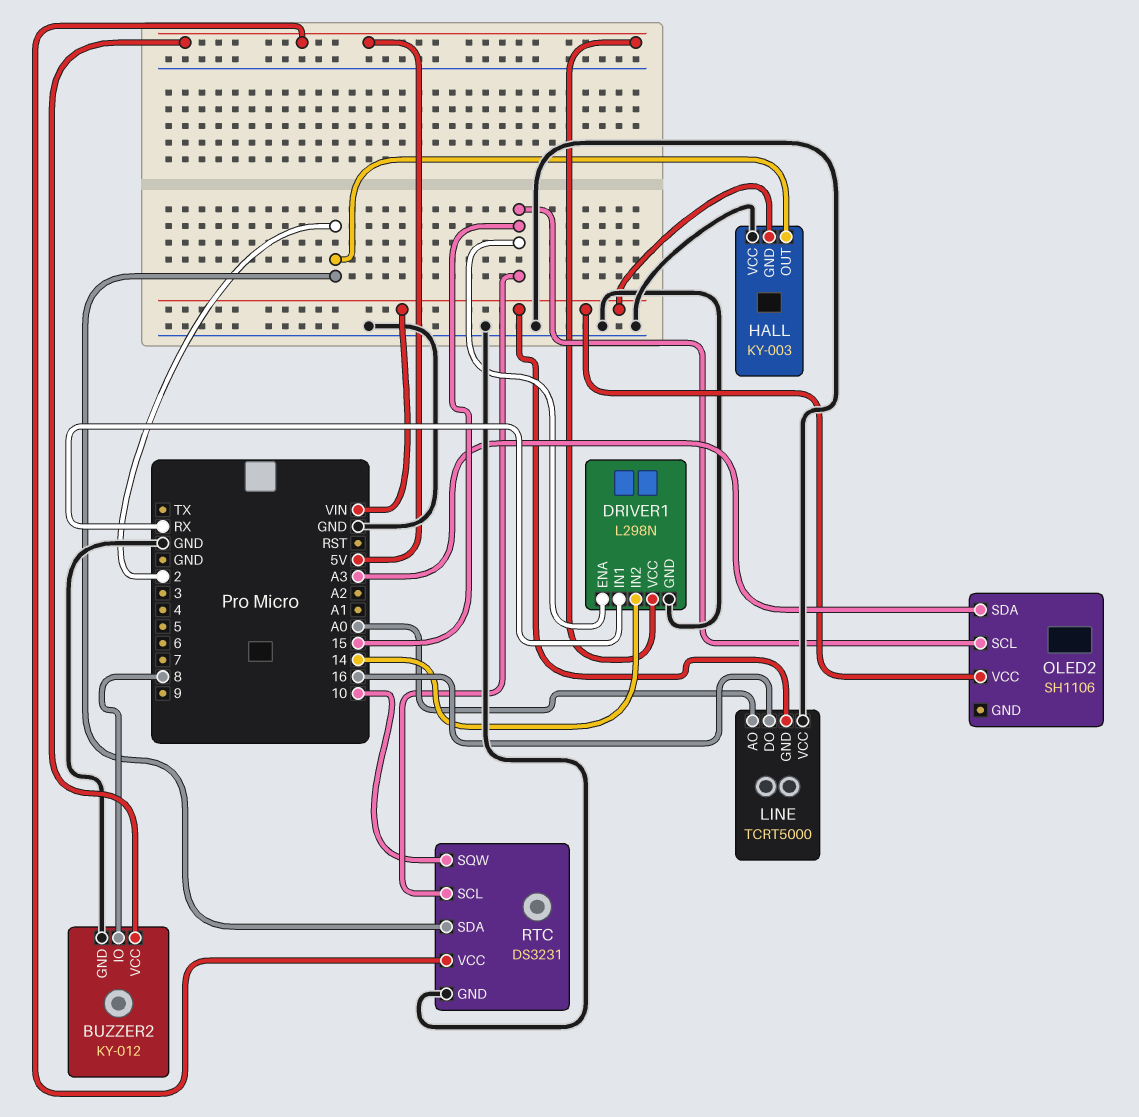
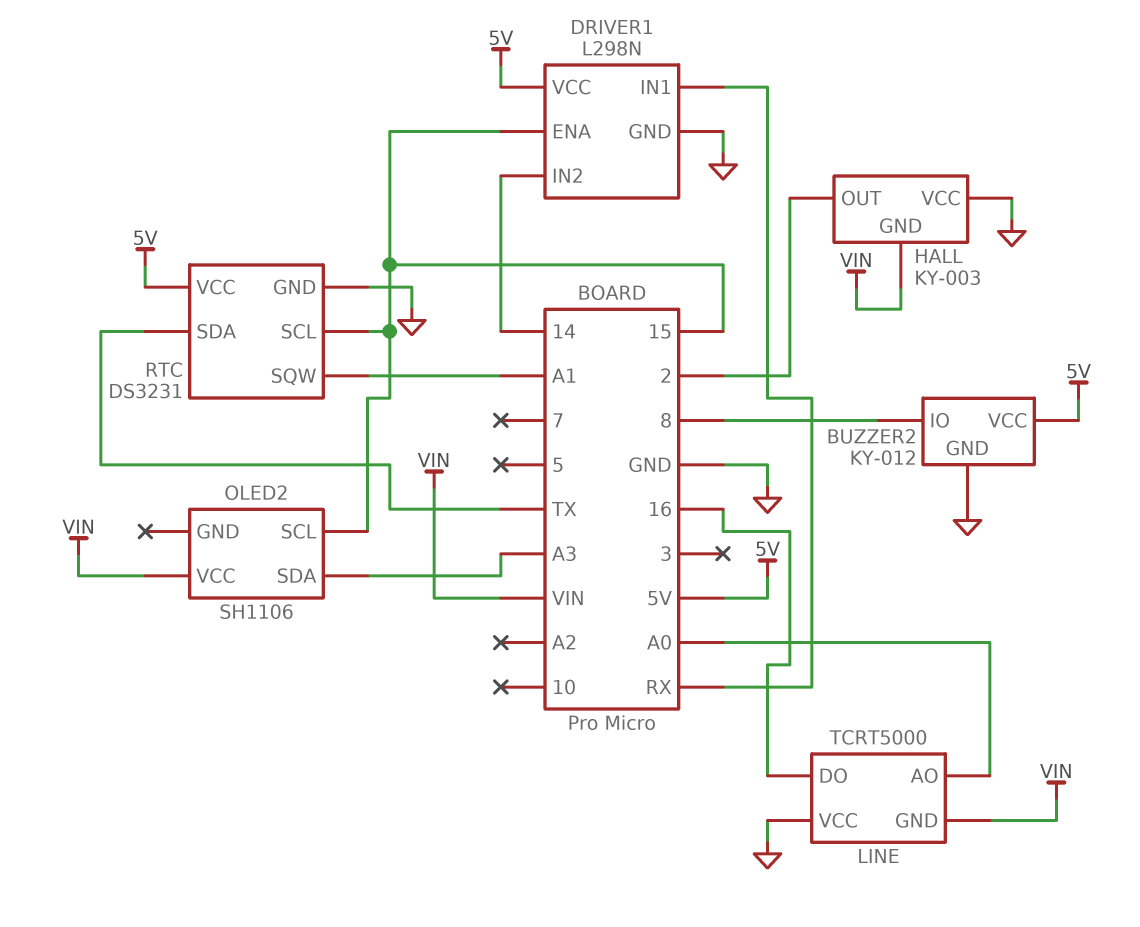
RTC pin SDA: 2 -> TX
RTC pin SQW: 10 -> A1

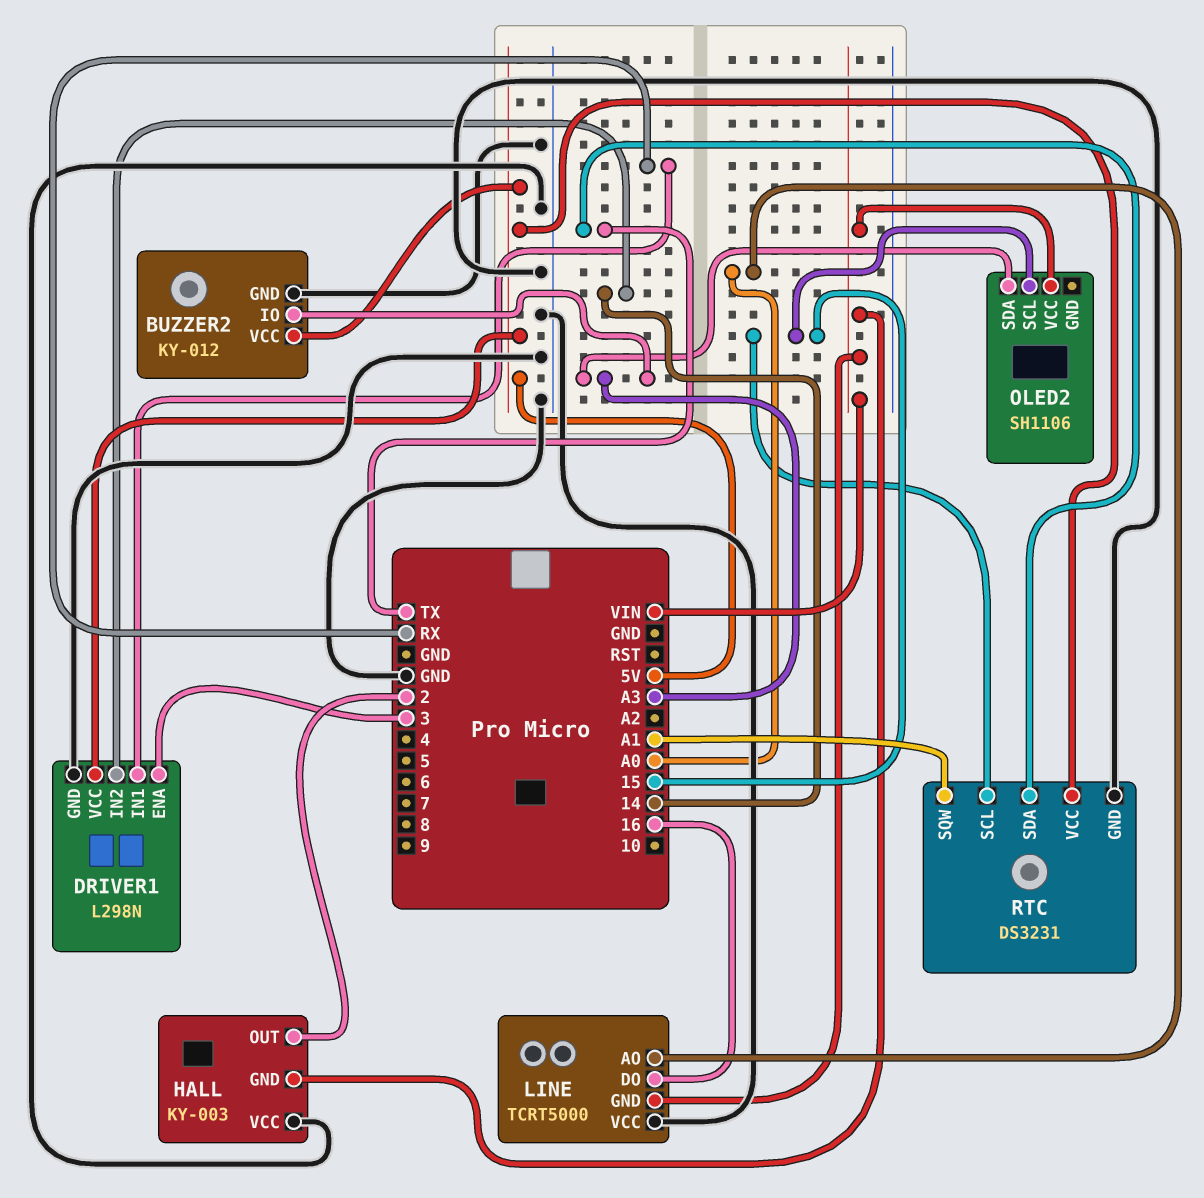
BUZZER2 pin IO: 8 -> A3
DRIVER1 pin ENA: 15 -> 3

